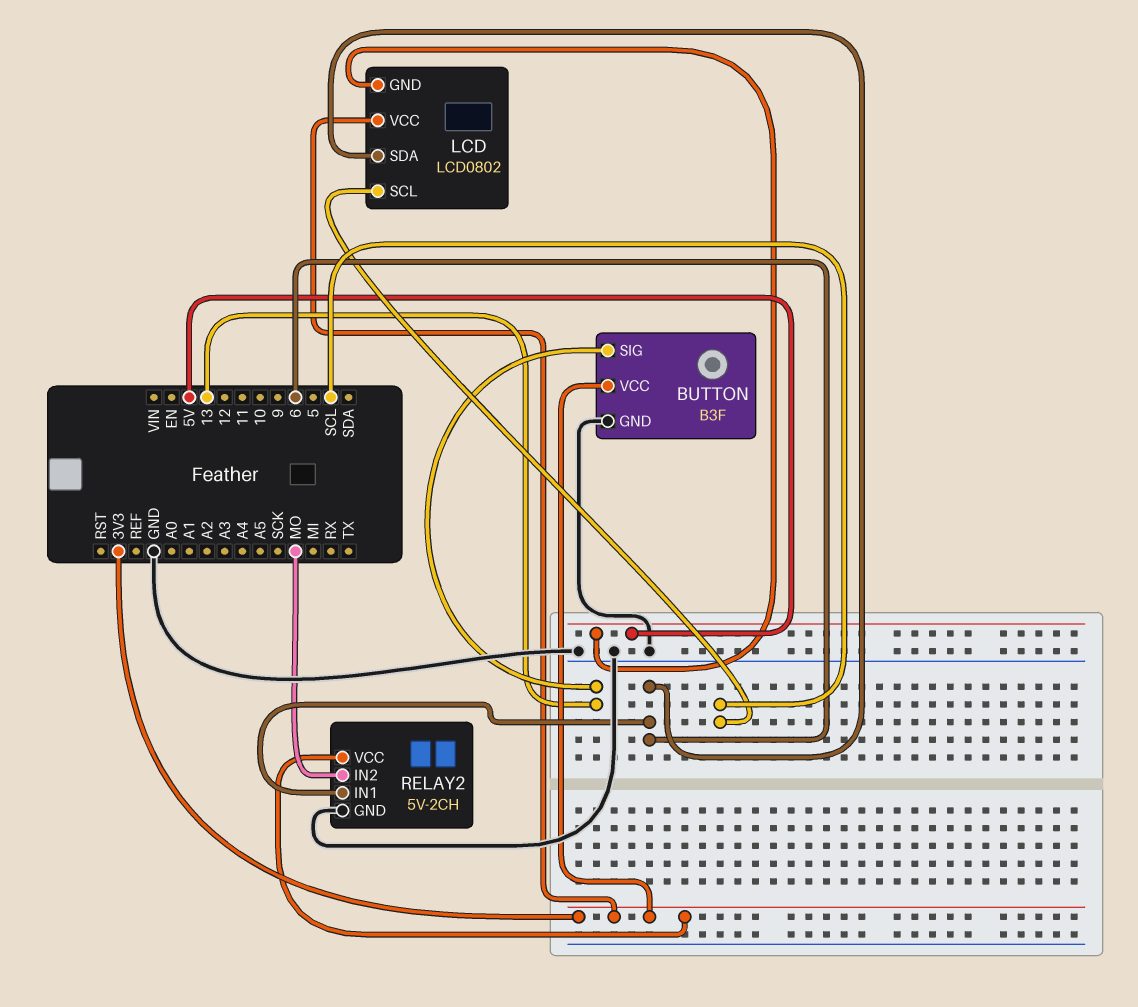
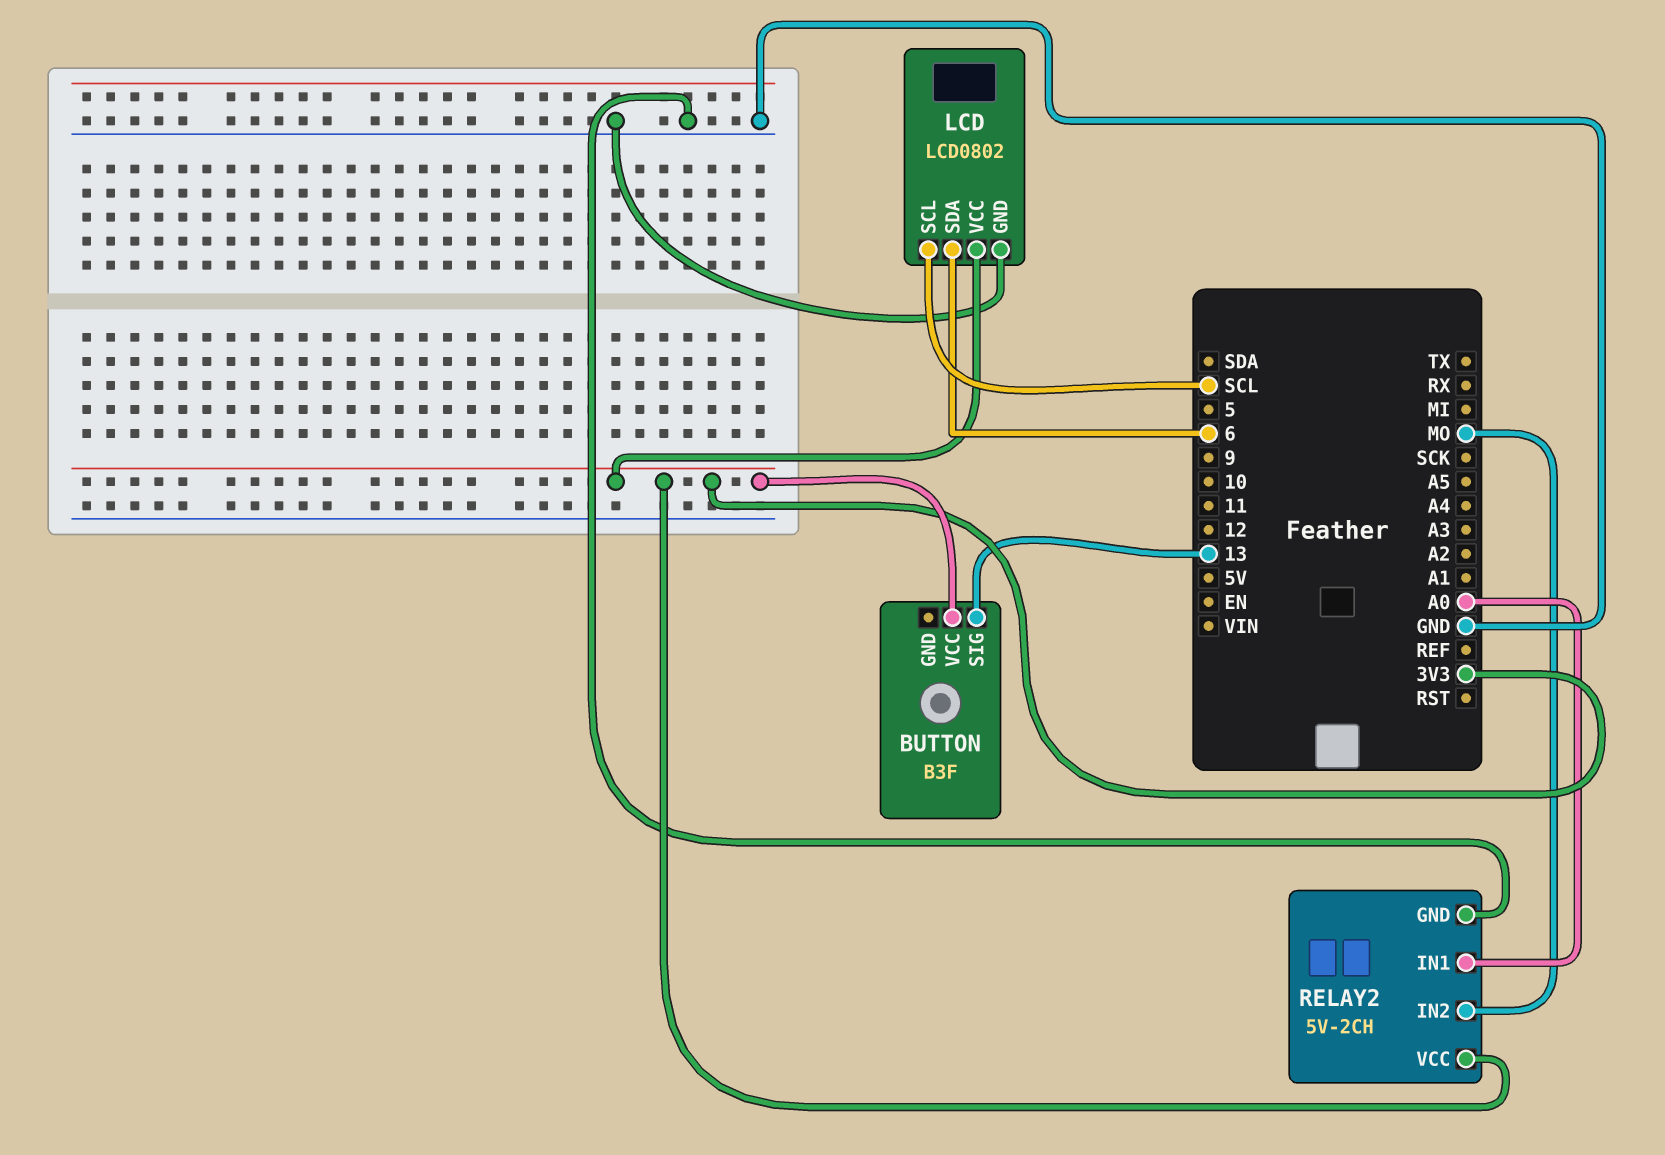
BUTTON pin GND: GND -> none
LCD pin GND: 5V -> GND
RELAY2 pin IN1: 6 -> A0

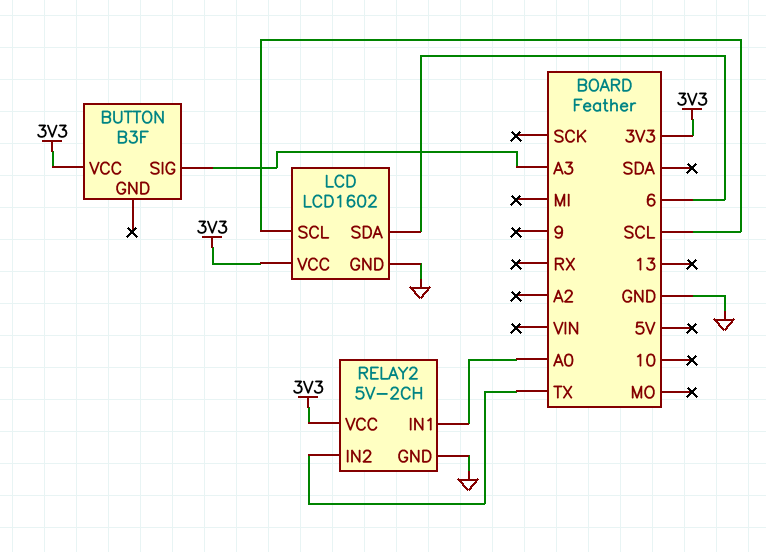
BUTTON pin SIG: 13 -> A3
LCD: LCD0802 -> LCD1602
RELAY2 pin IN2: MO -> TX

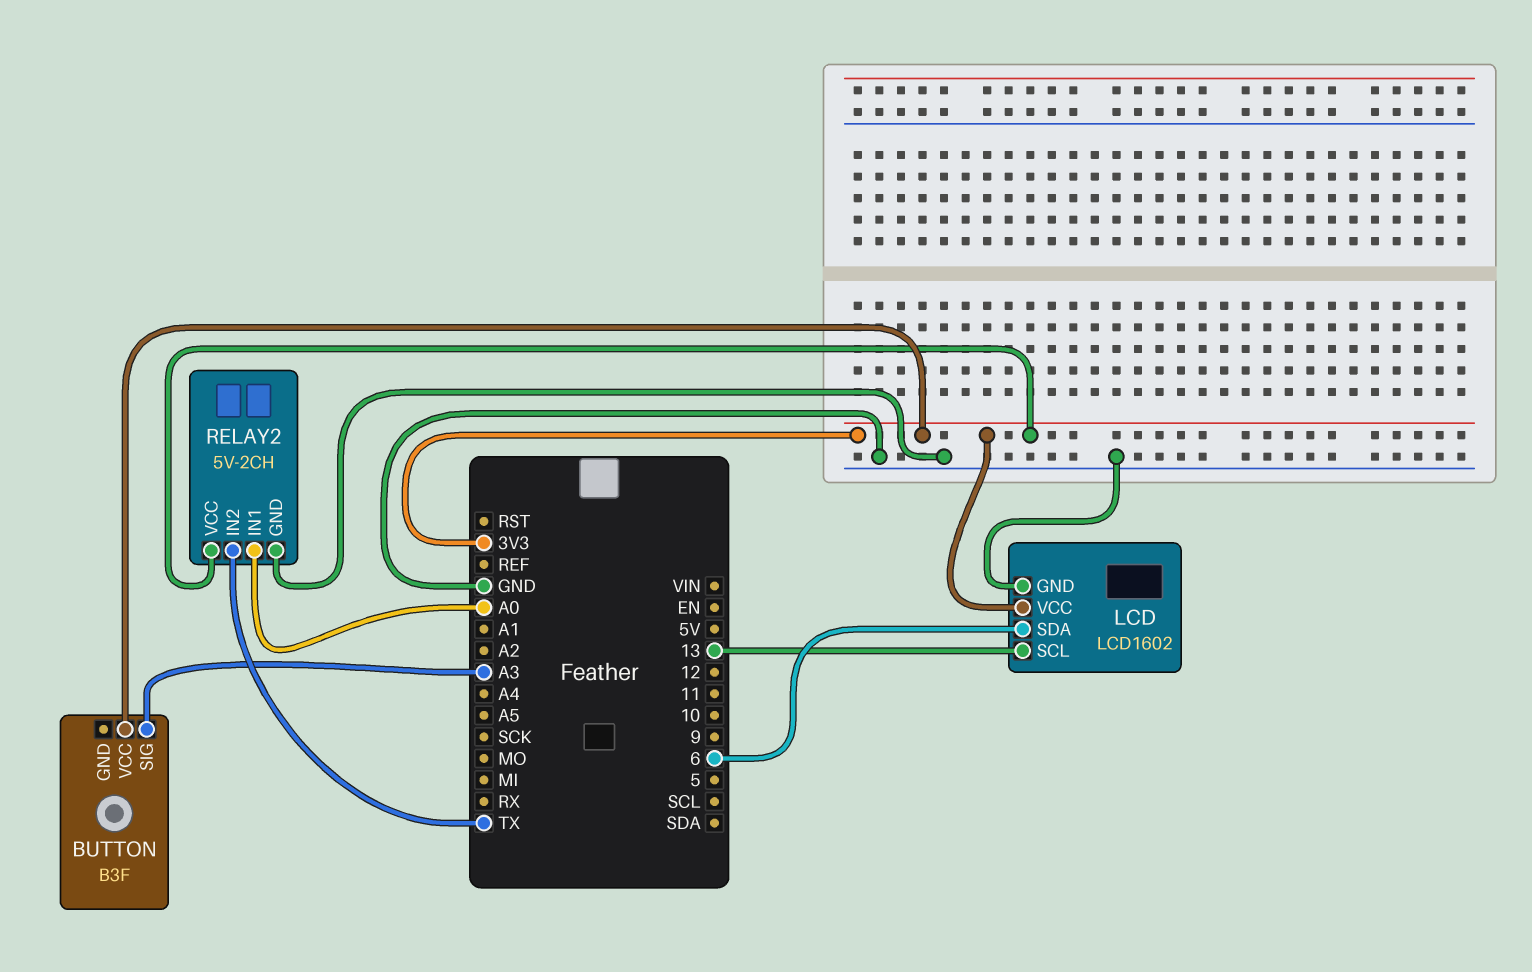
LCD pin SCL: SCL -> 13

